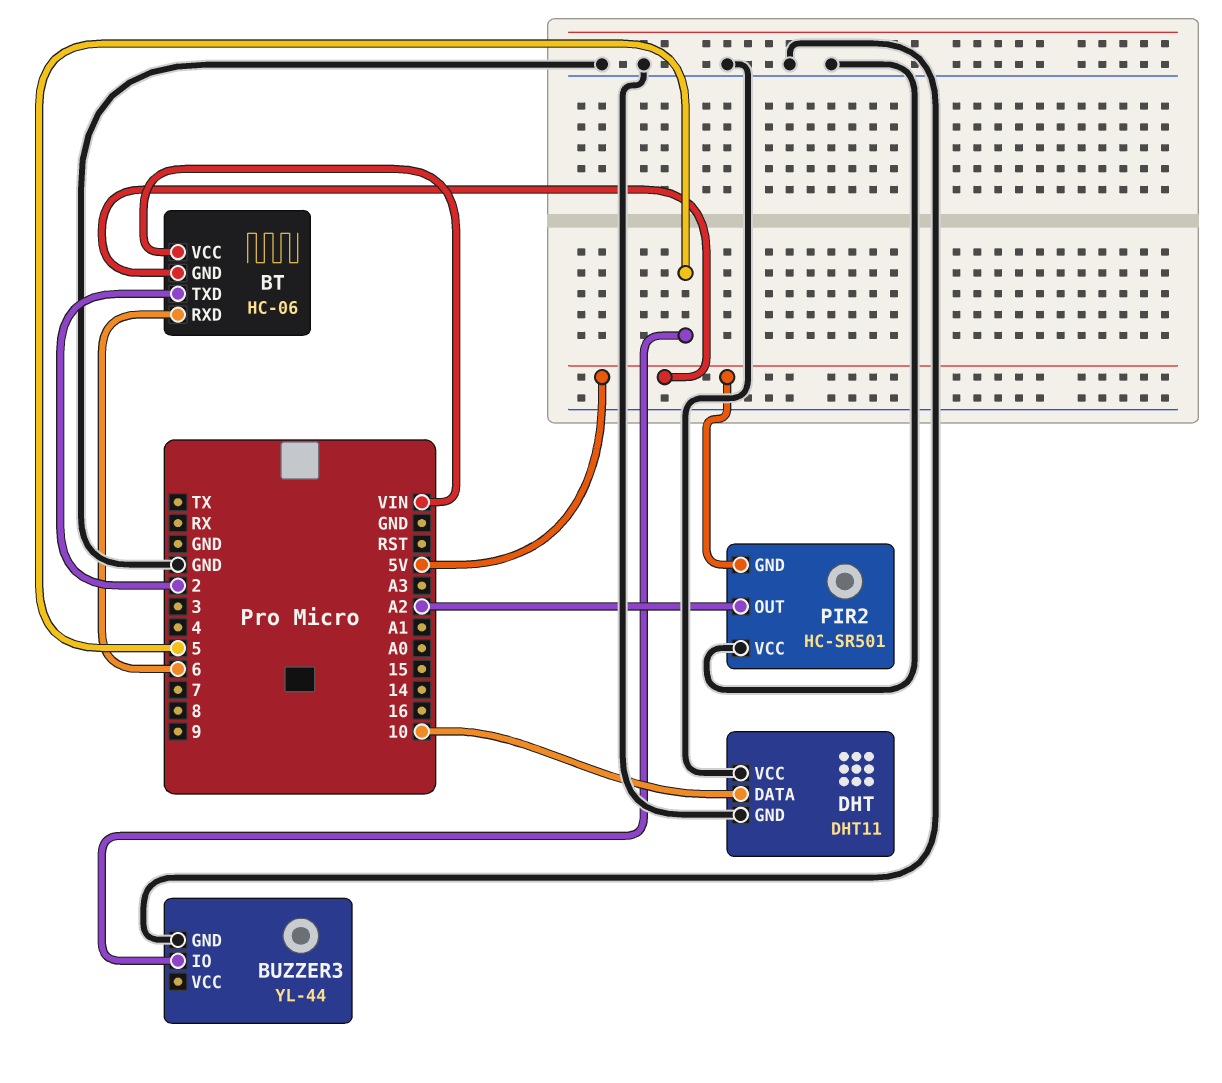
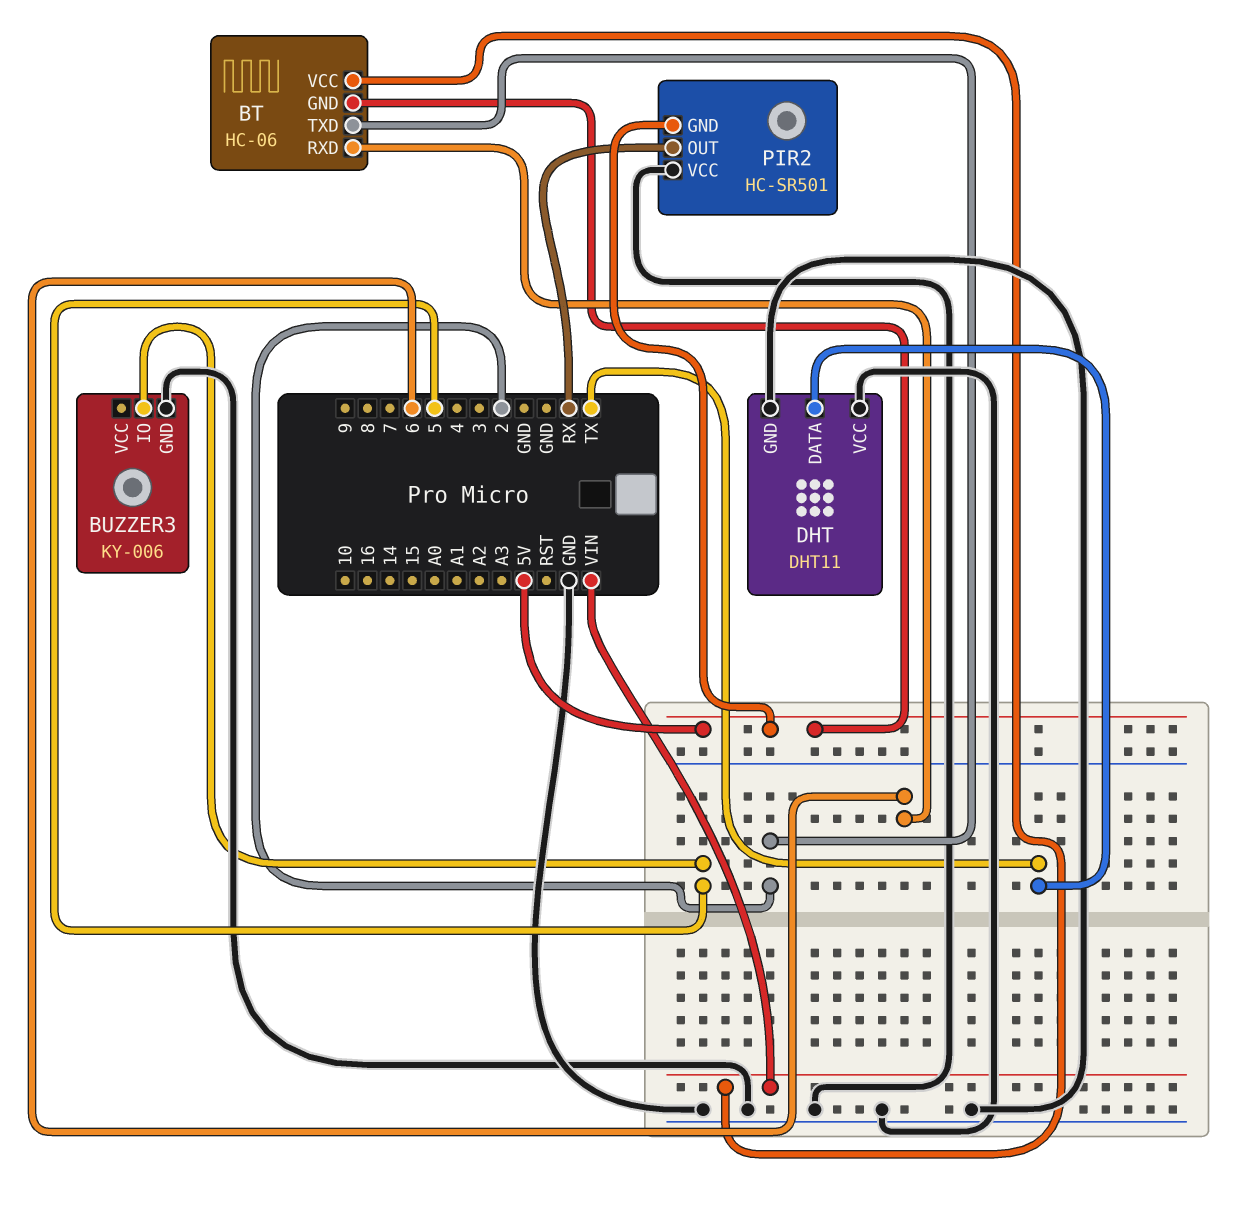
BUZZER3: YL-44 -> KY-006
DHT pin DATA: 10 -> TX
PIR2 pin OUT: A2 -> RX

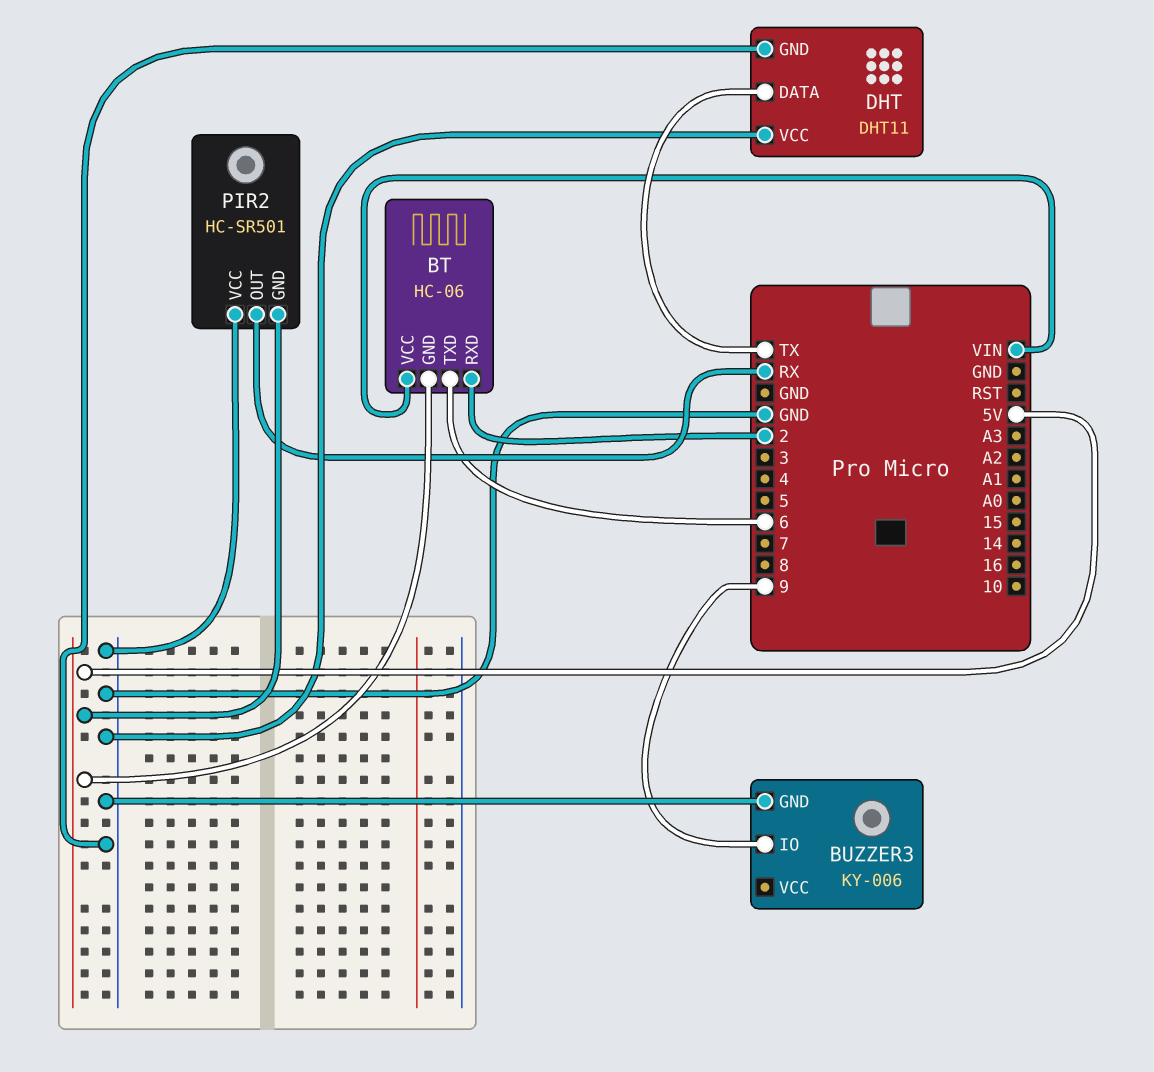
BT pin RXD: 6 -> 2
BT pin TXD: 2 -> 6
BUZZER3 pin IO: 5 -> 9

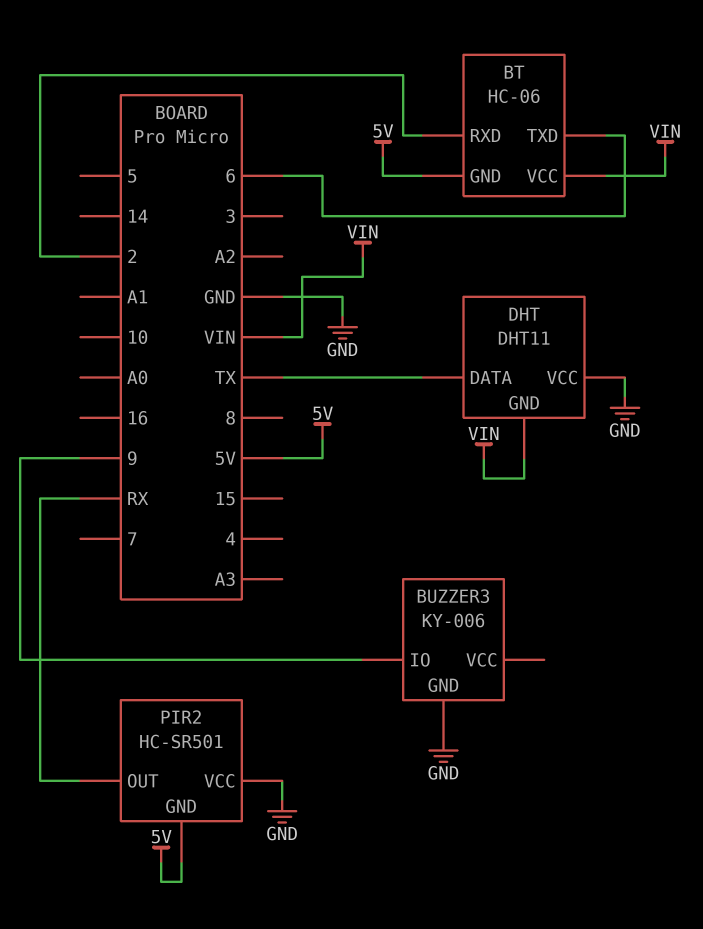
DHT pin GND: GND -> VIN

